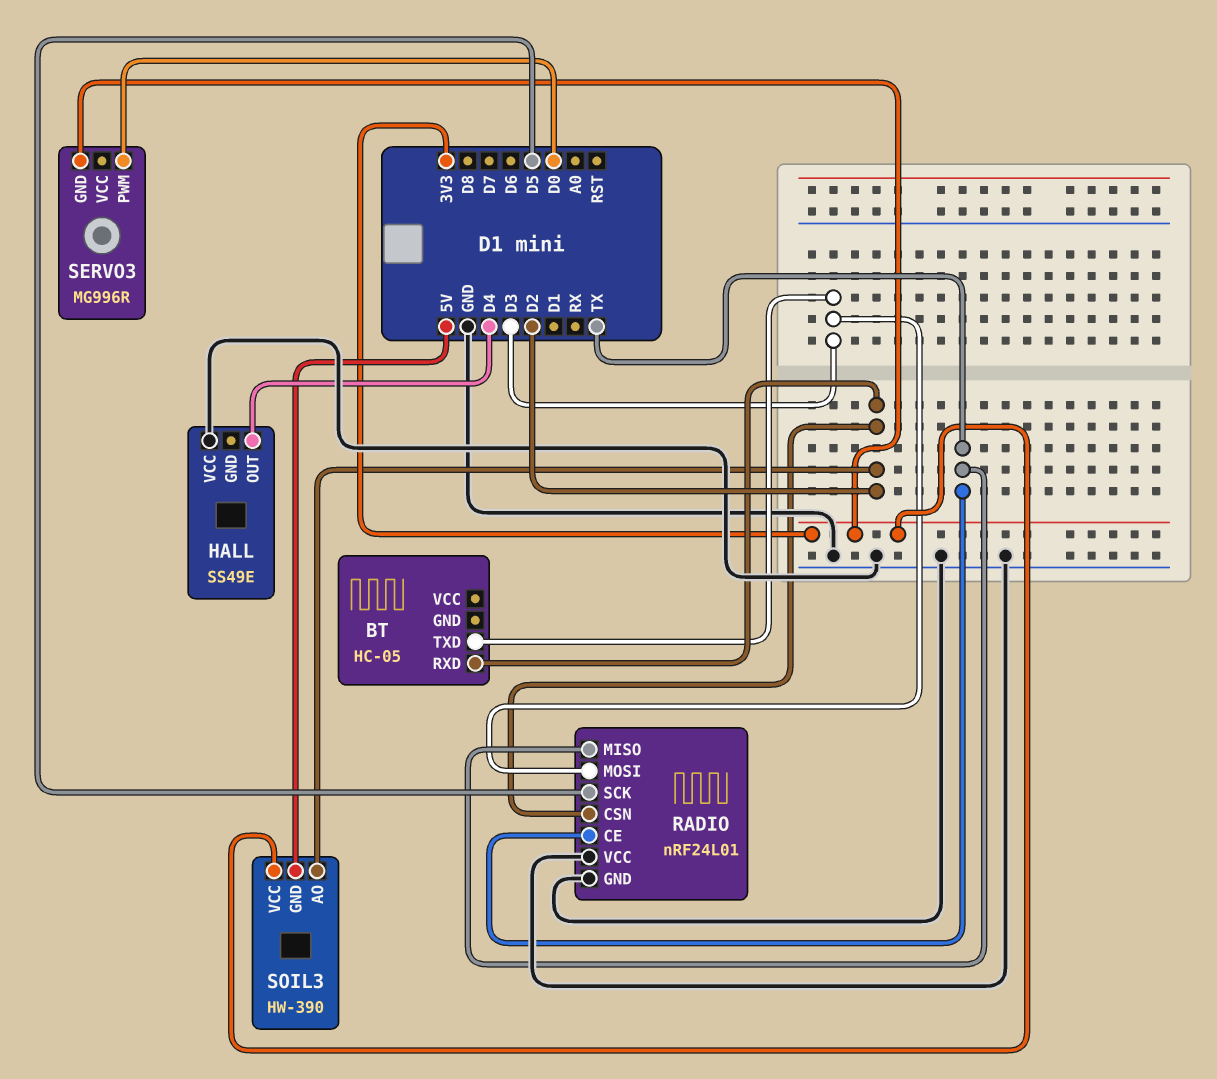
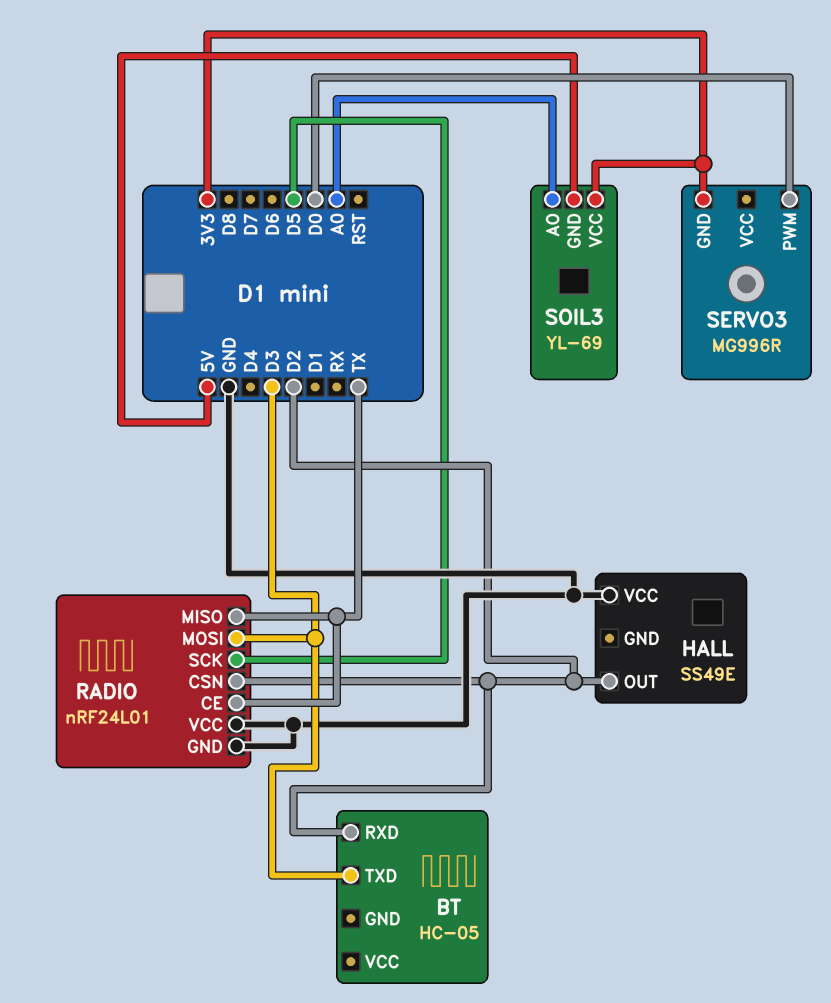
HALL pin OUT: D4 -> D2
SOIL3: HW-390 -> YL-69
SOIL3 pin AO: D2 -> A0

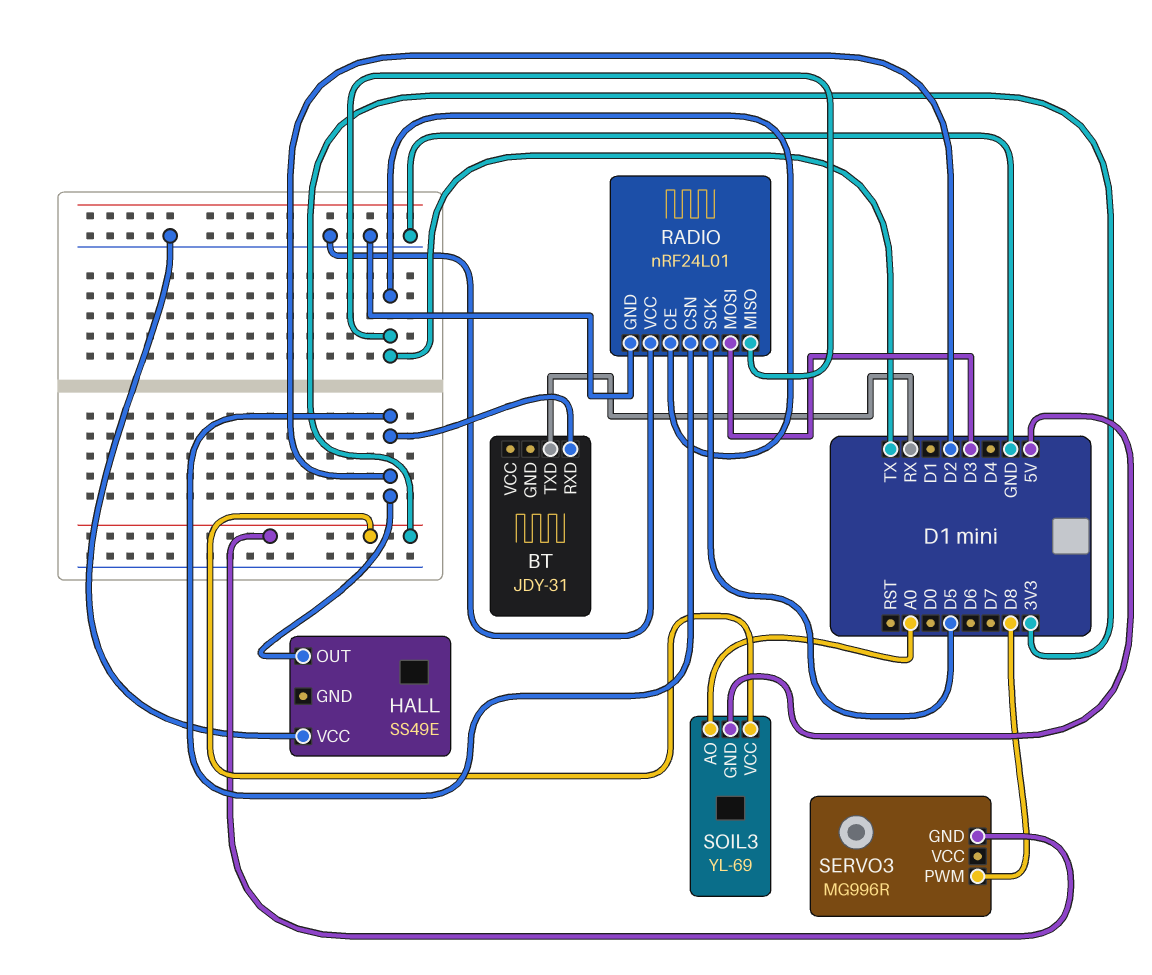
BT: HC-05 -> JDY-31
BT pin TXD: D3 -> RX
SERVO3 pin PWM: D0 -> D8

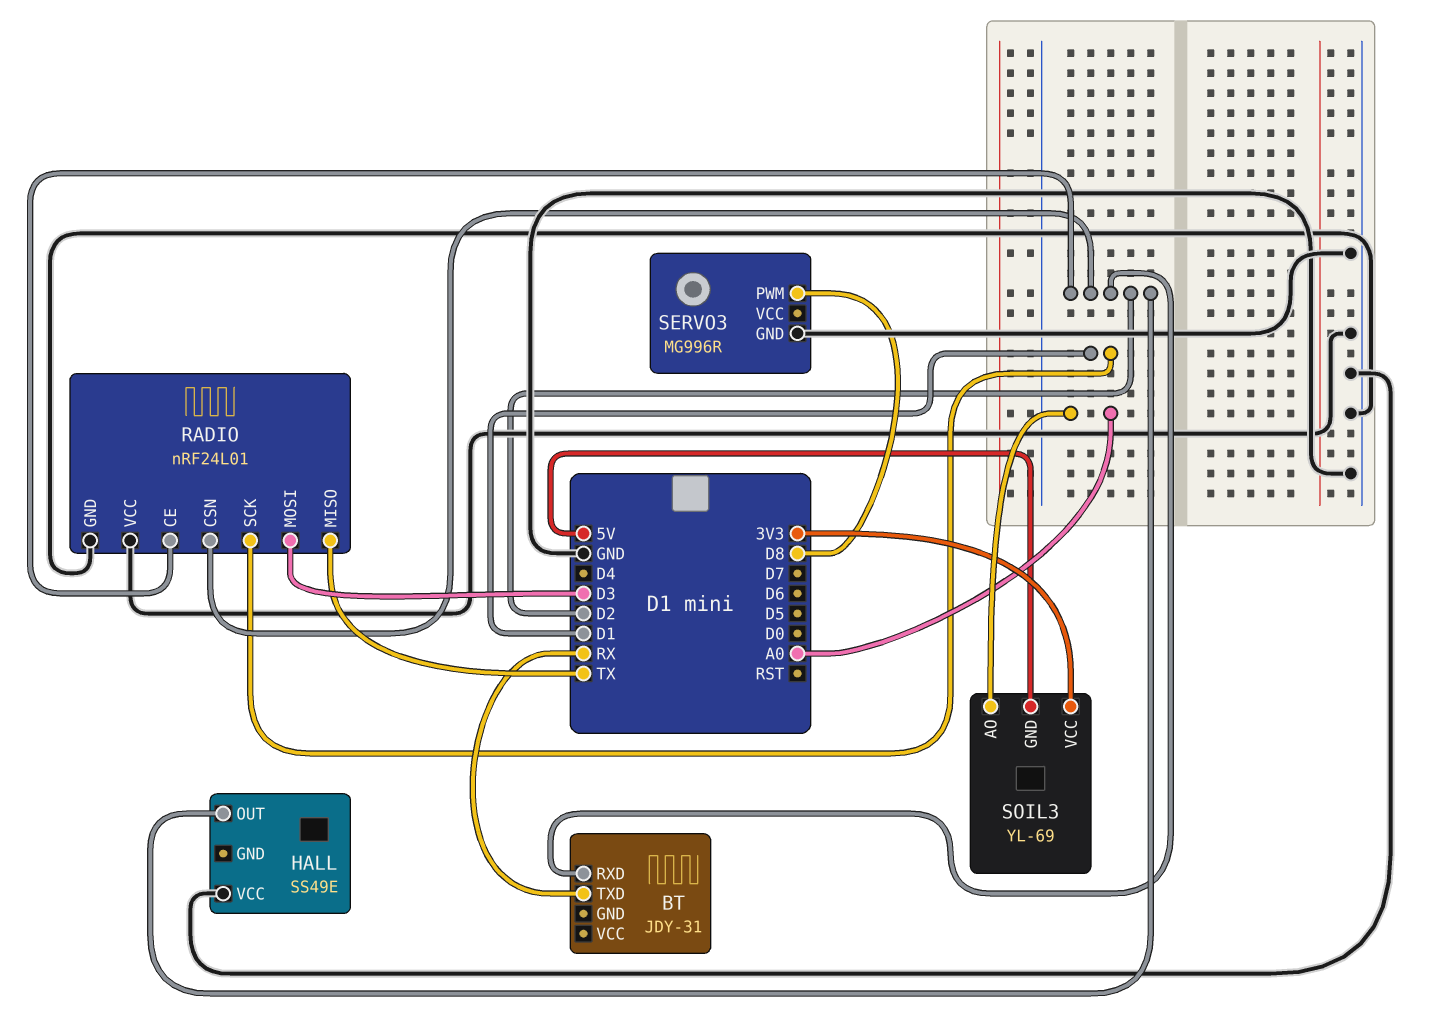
RADIO pin CE: TX -> D2
RADIO pin SCK: D5 -> D1
SERVO3 pin GND: 3V3 -> GND

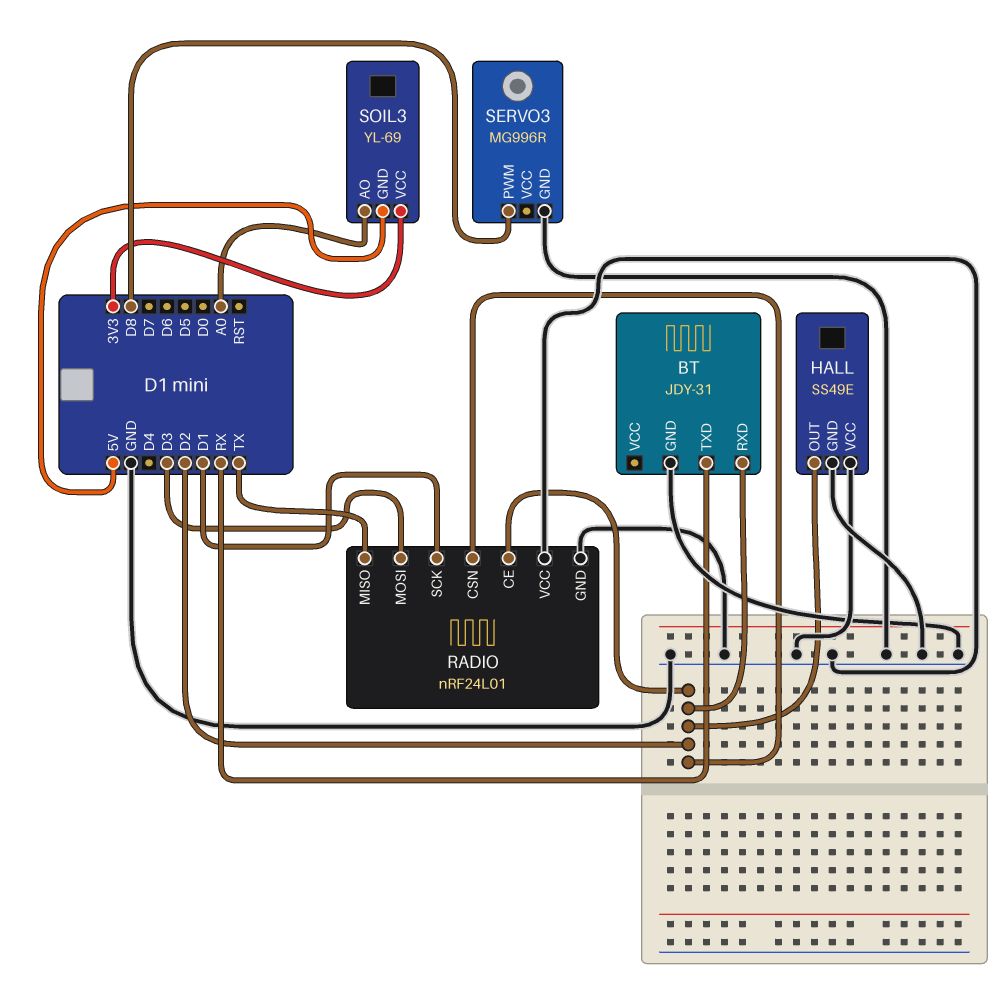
BT pin GND: none -> GND
HALL pin GND: none -> GND

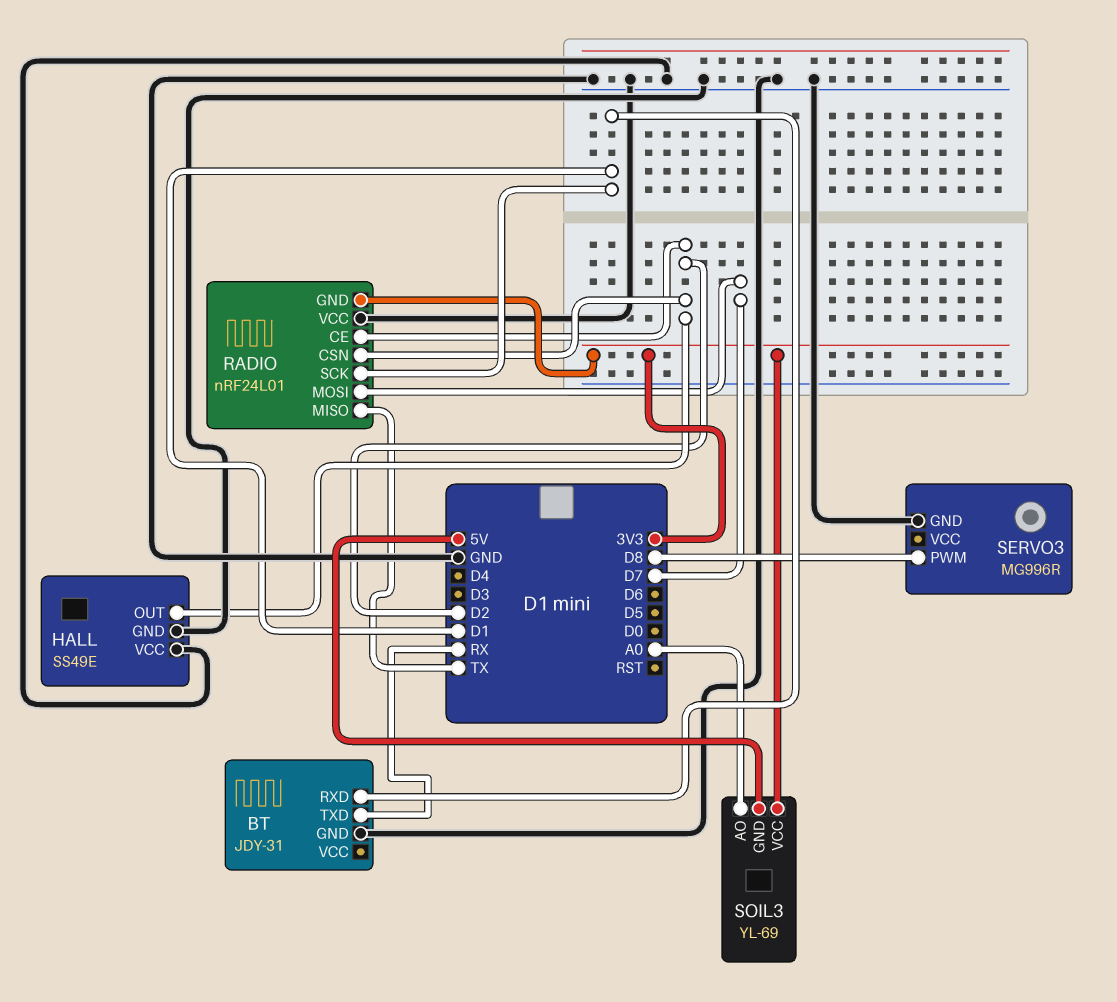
BT pin RXD: D2 -> D1
RADIO pin GND: GND -> 3V3
RADIO pin MOSI: D3 -> D7

